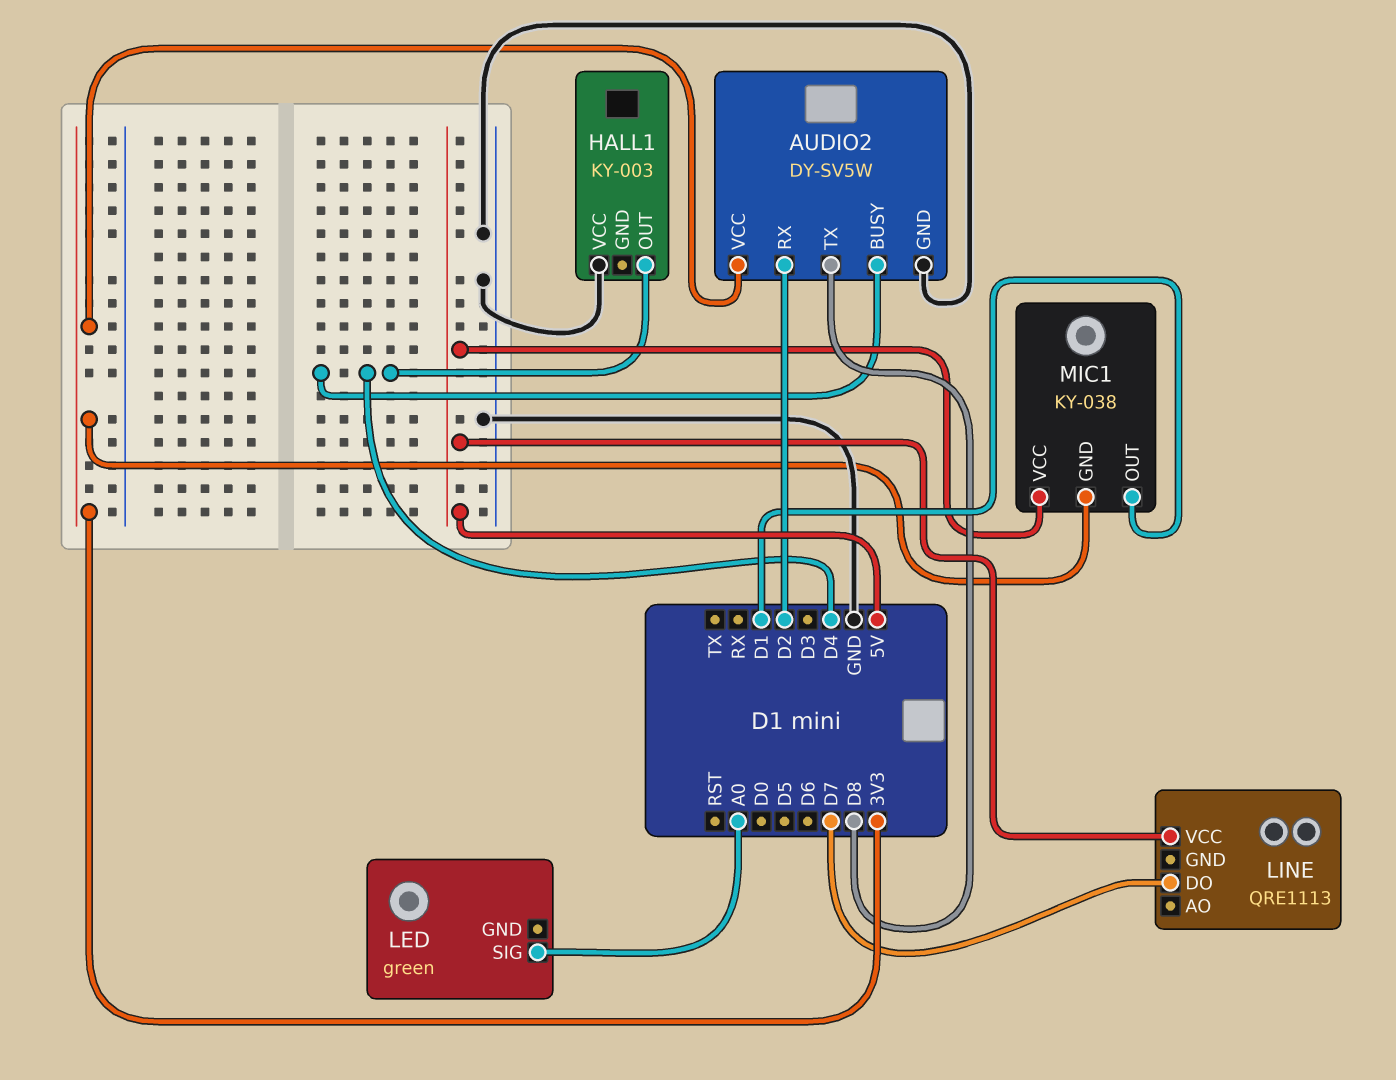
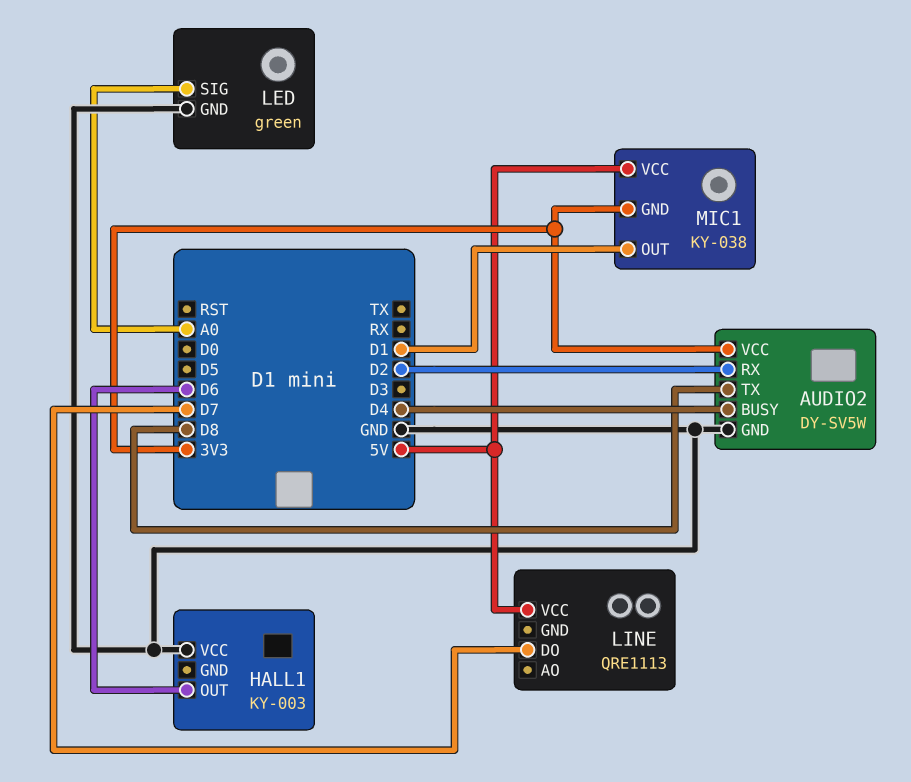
HALL1 pin OUT: D4 -> D6
LED pin GND: none -> GND

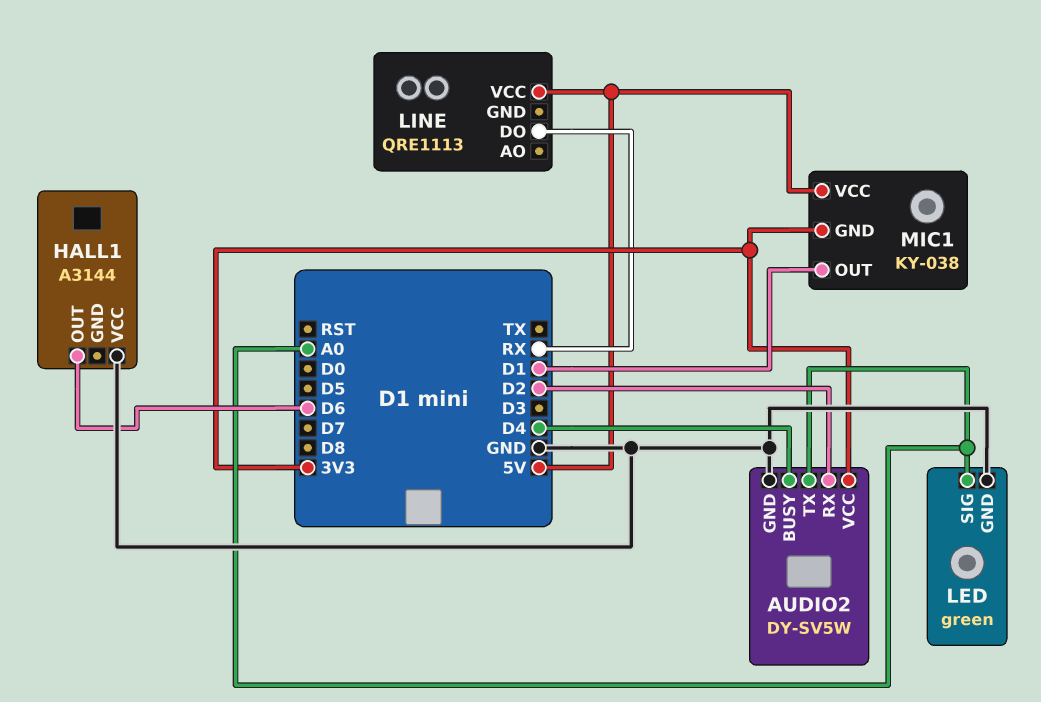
AUDIO2 pin TX: D8 -> A0
HALL1: KY-003 -> A3144
LINE pin DO: D7 -> RX

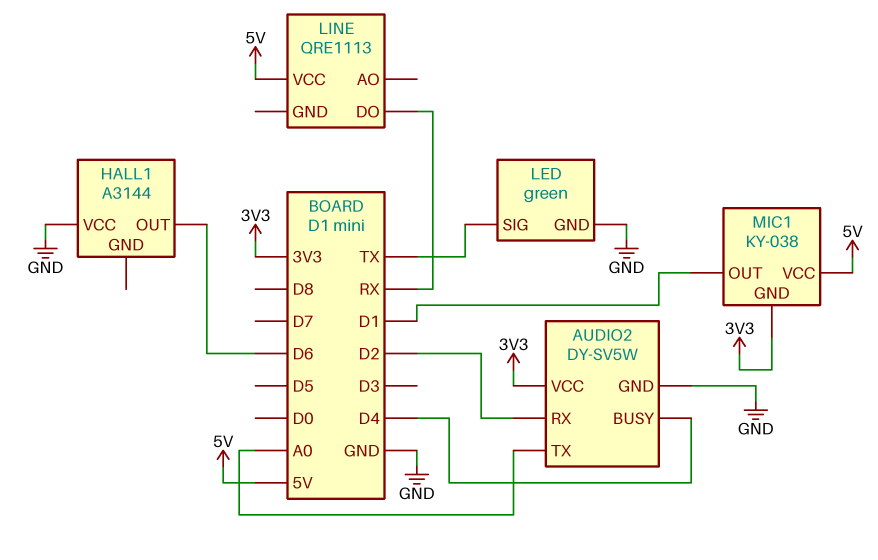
LED pin SIG: A0 -> TX

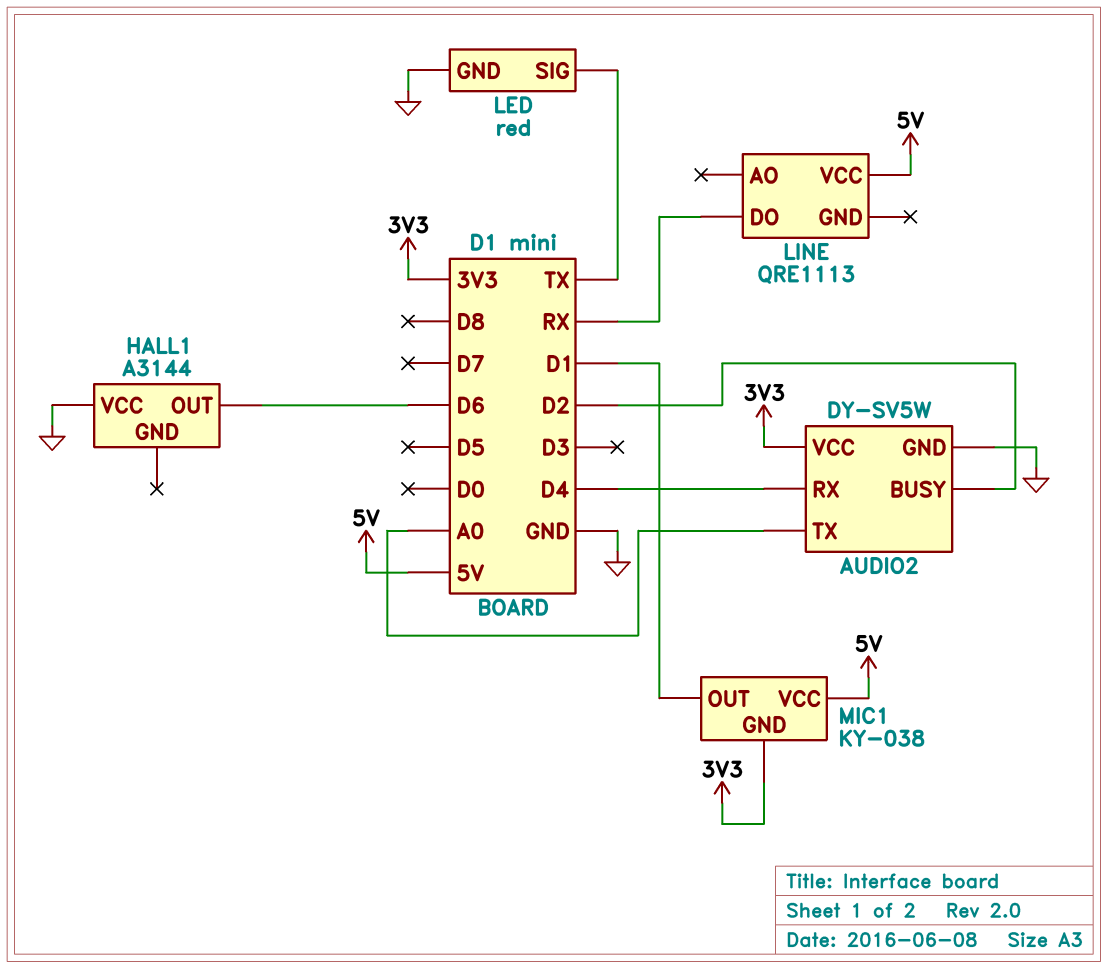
AUDIO2 pin BUSY: D4 -> D2
AUDIO2 pin RX: D2 -> D4
LED: green -> red

